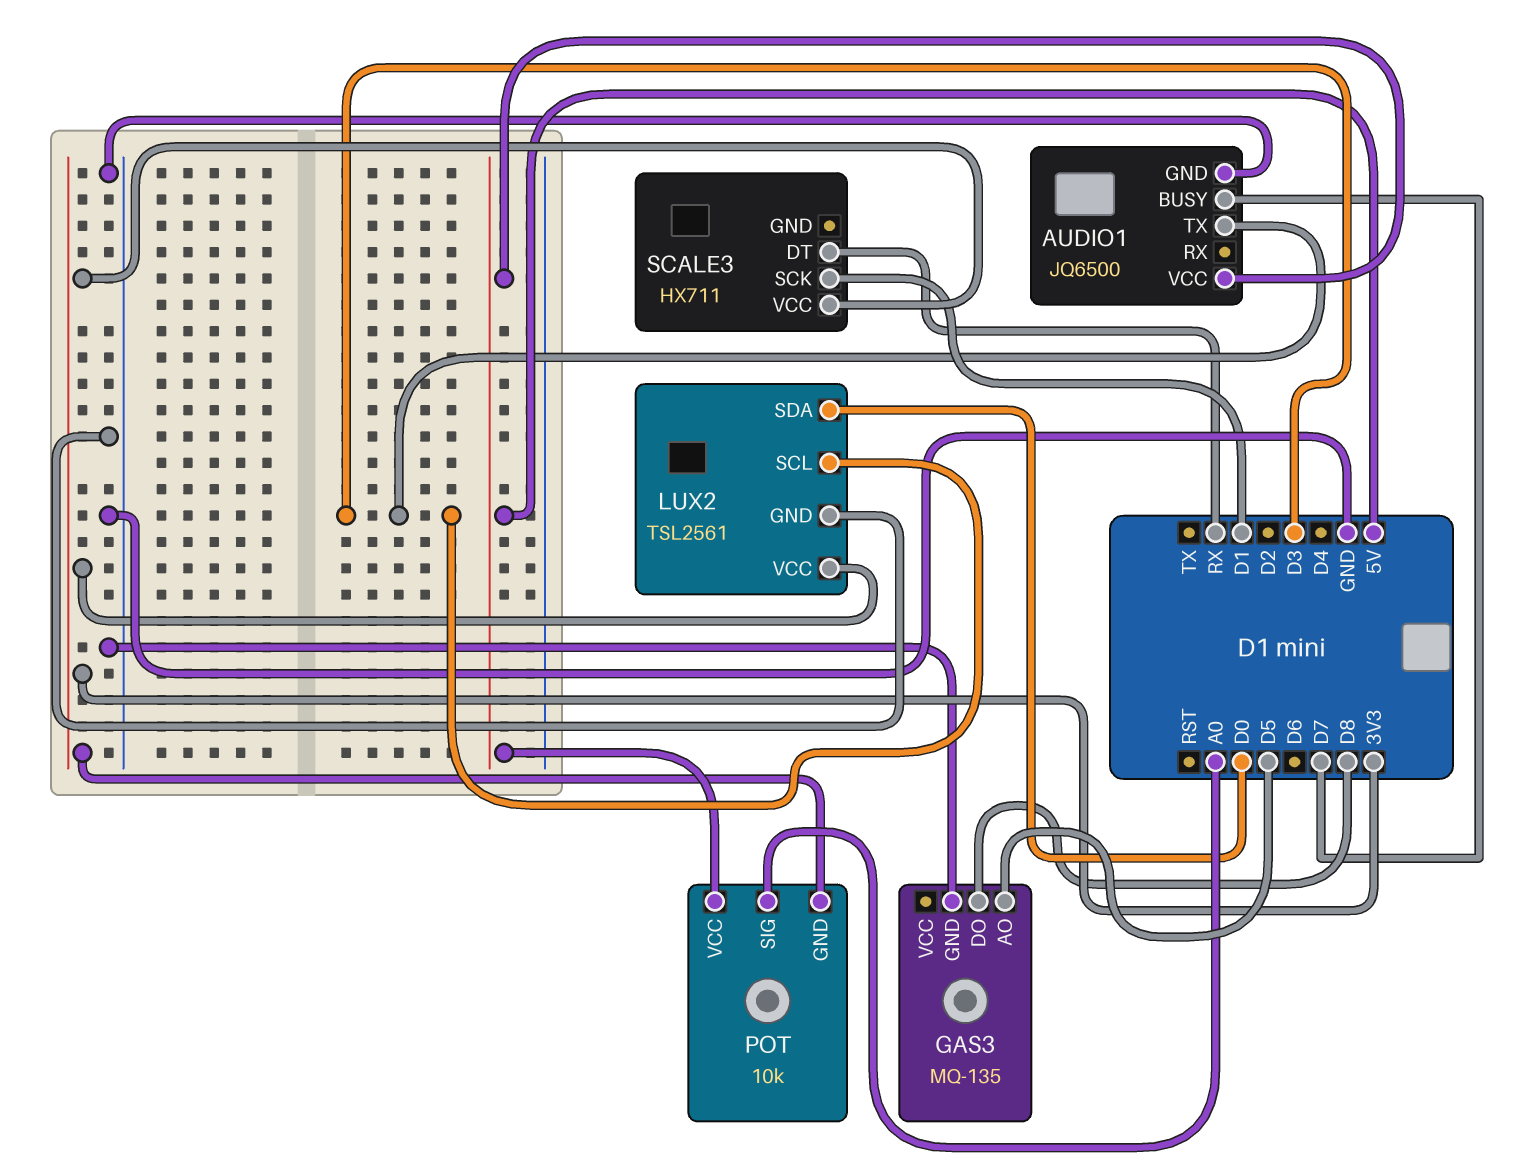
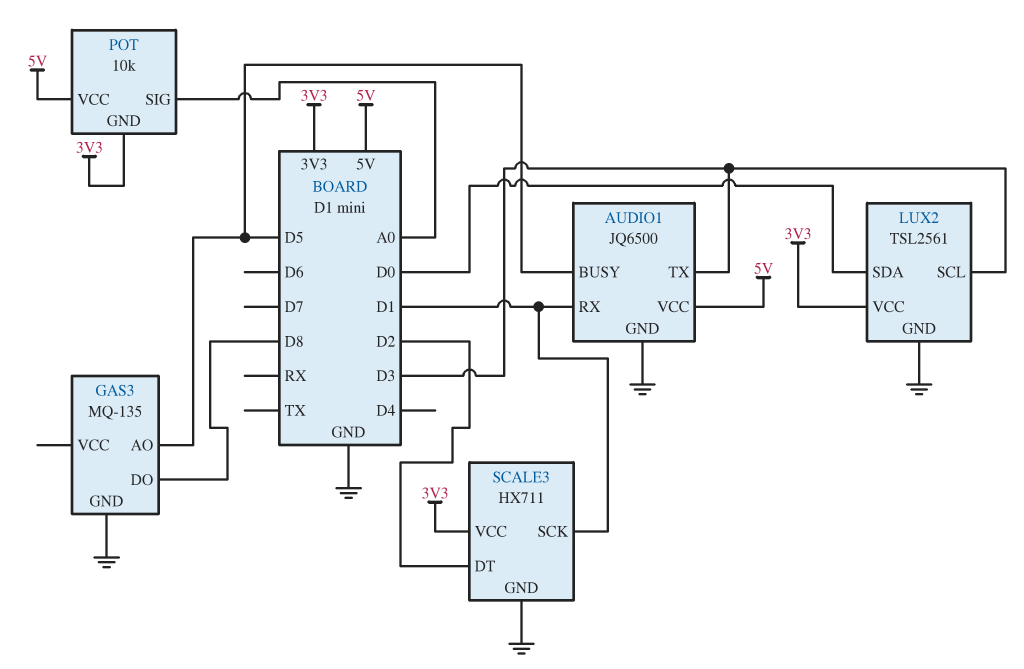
AUDIO1 pin BUSY: D7 -> D5
AUDIO1 pin RX: none -> D1
SCALE3 pin DT: RX -> D2
SCALE3 pin GND: none -> GND

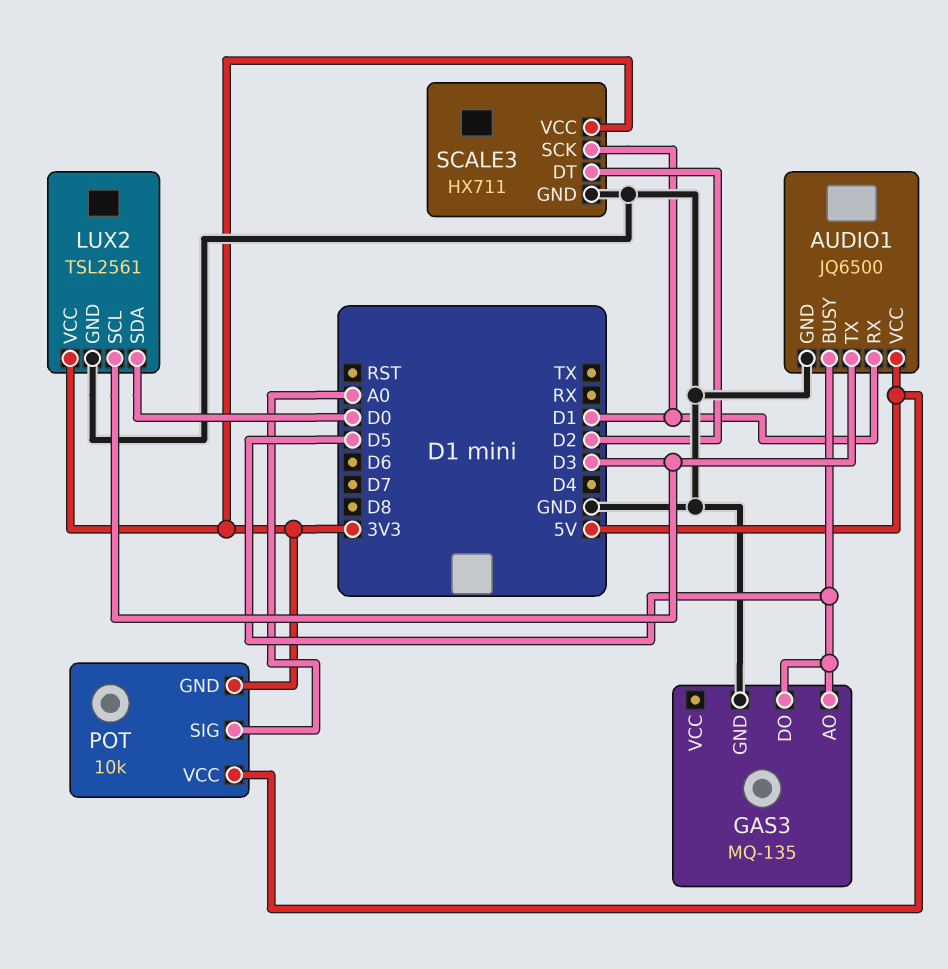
GAS3 pin DO: D8 -> D5

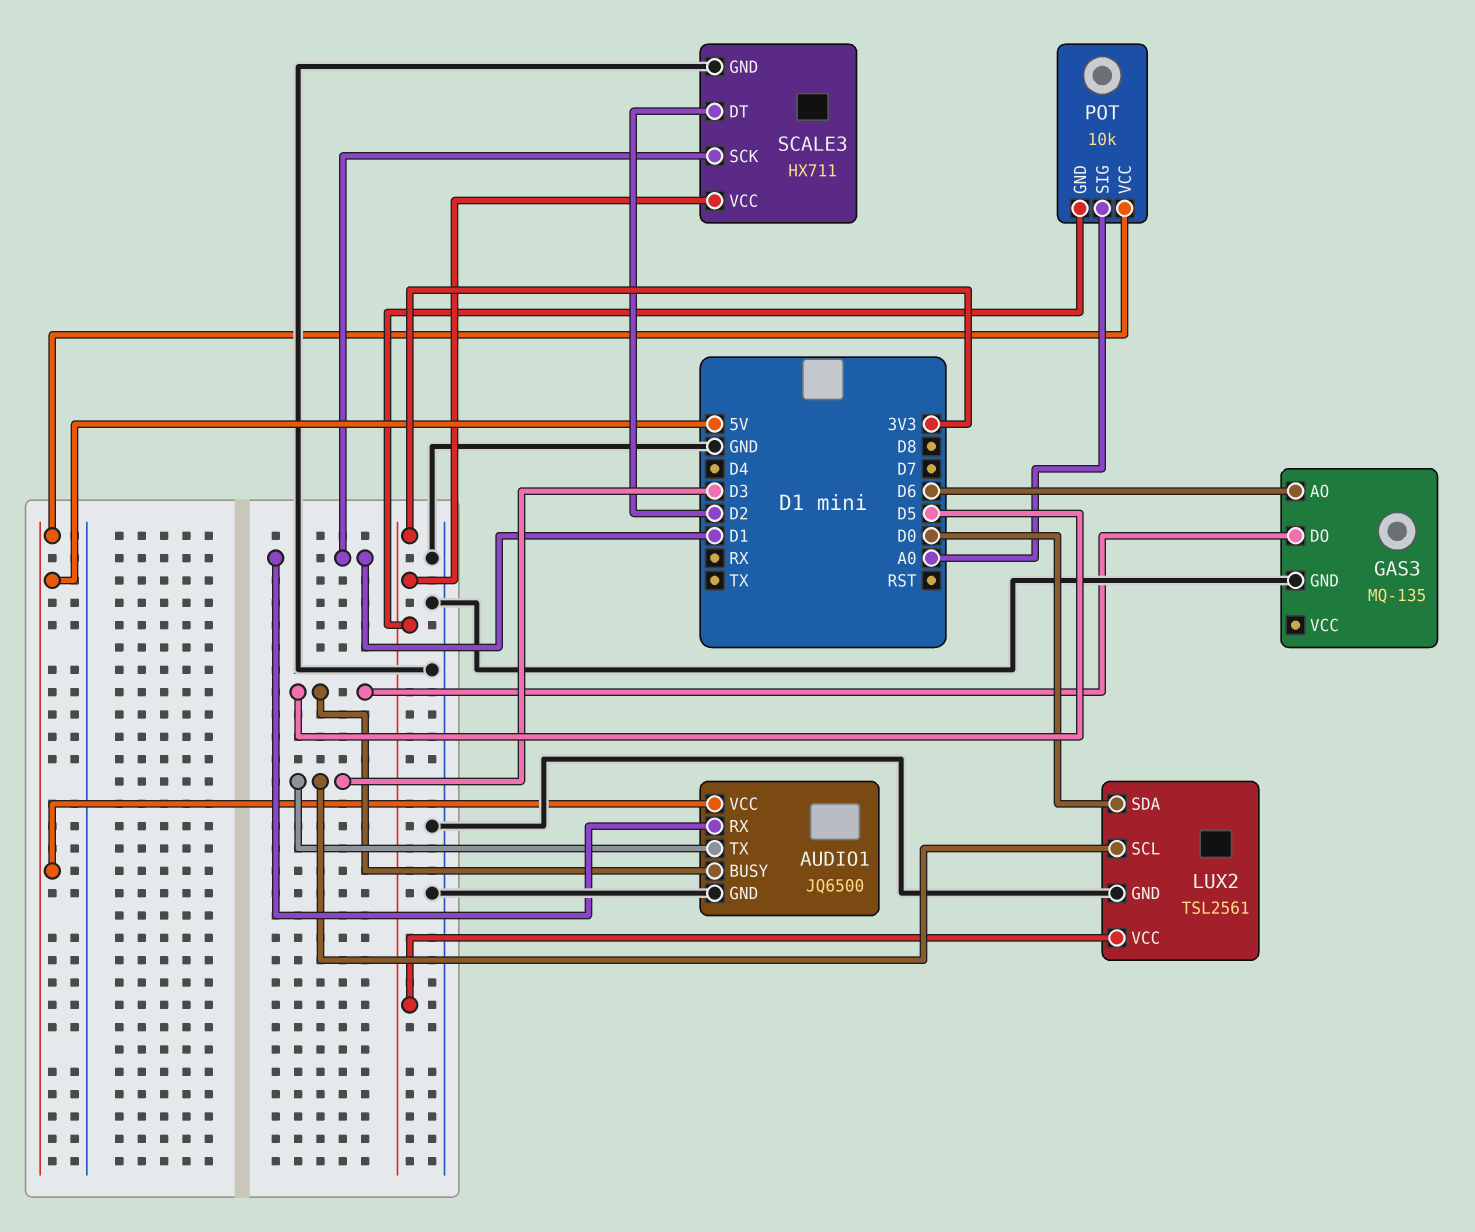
GAS3 pin AO: D5 -> D6

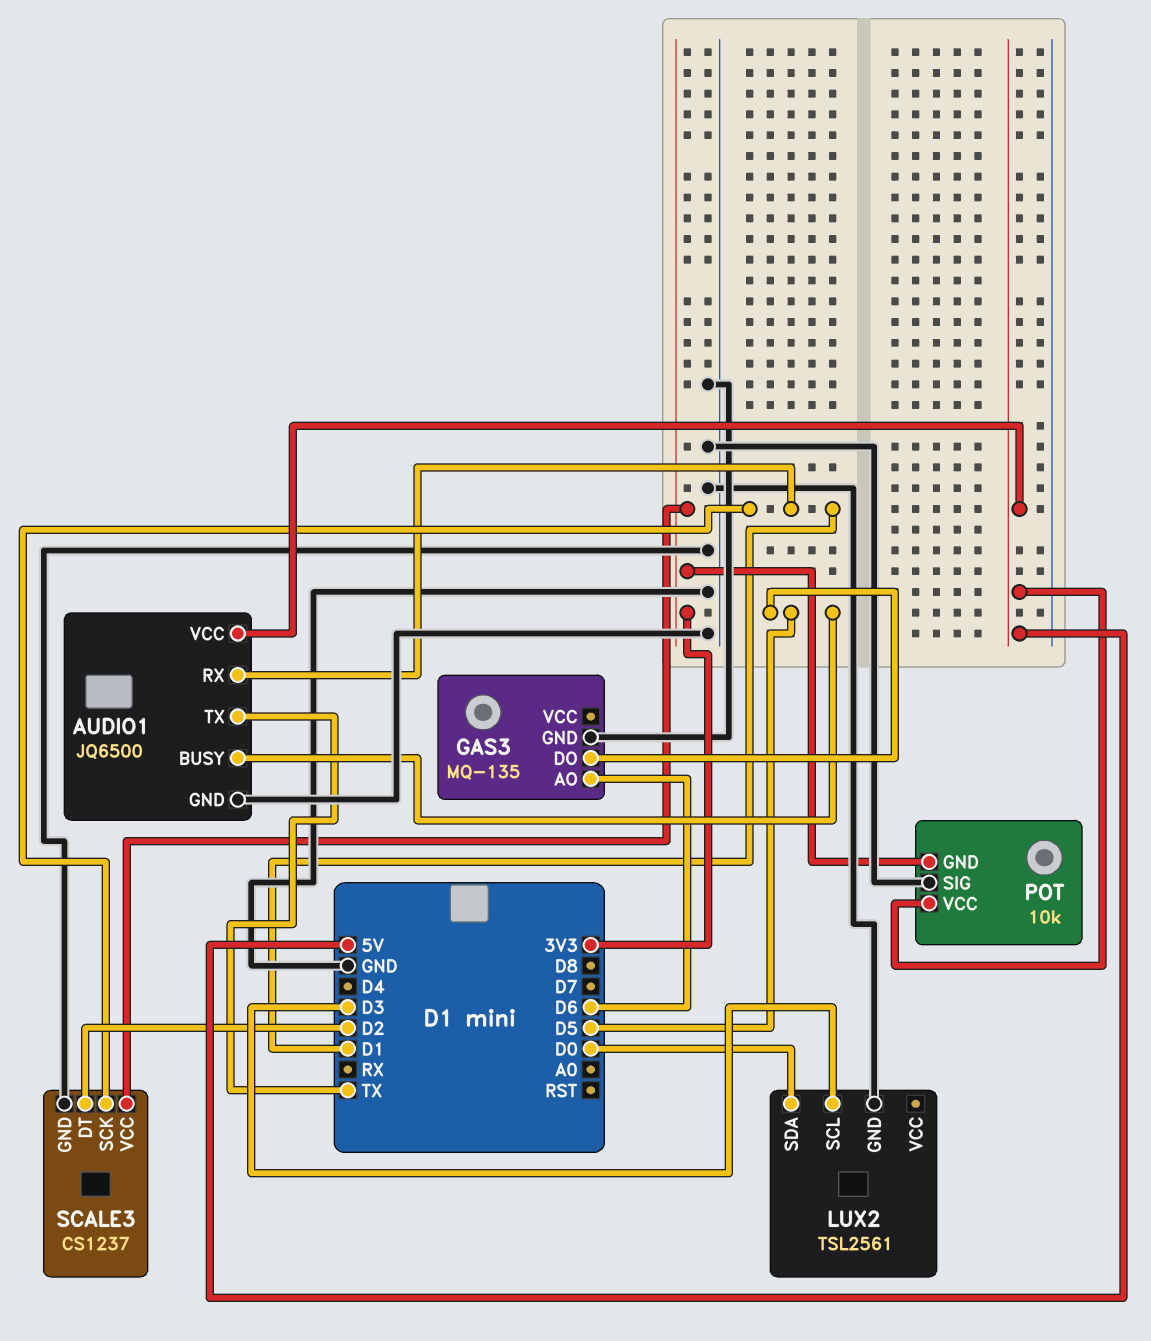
AUDIO1 pin TX: D3 -> TX
LUX2 pin VCC: 3V3 -> none
POT pin SIG: A0 -> GND
SCALE3: HX711 -> CS1237

